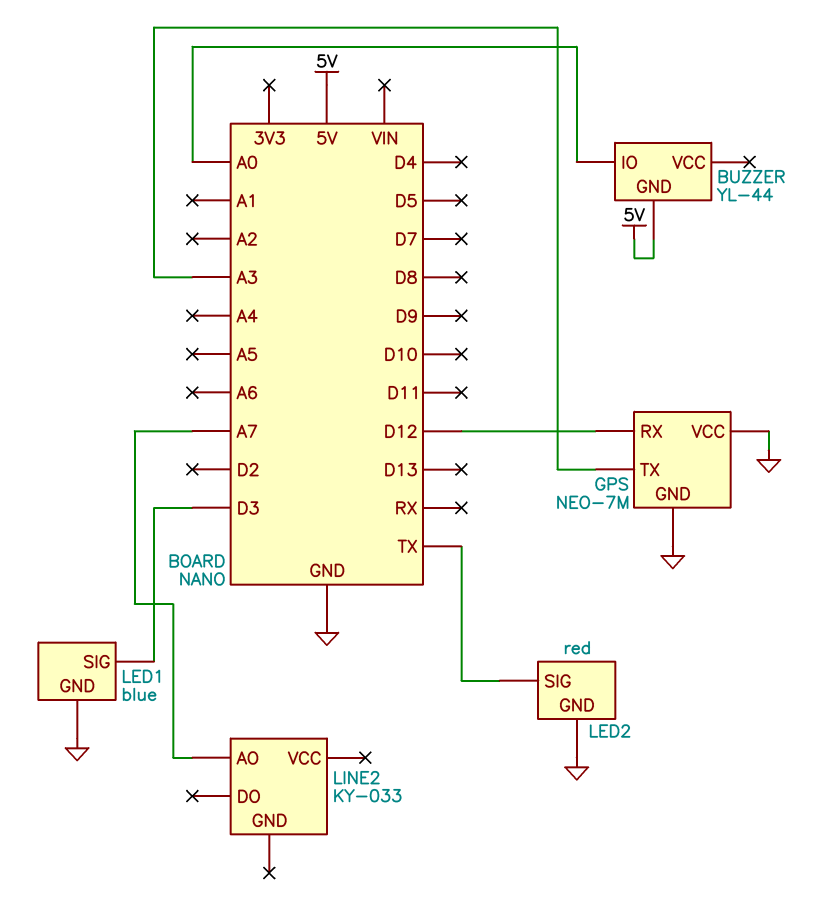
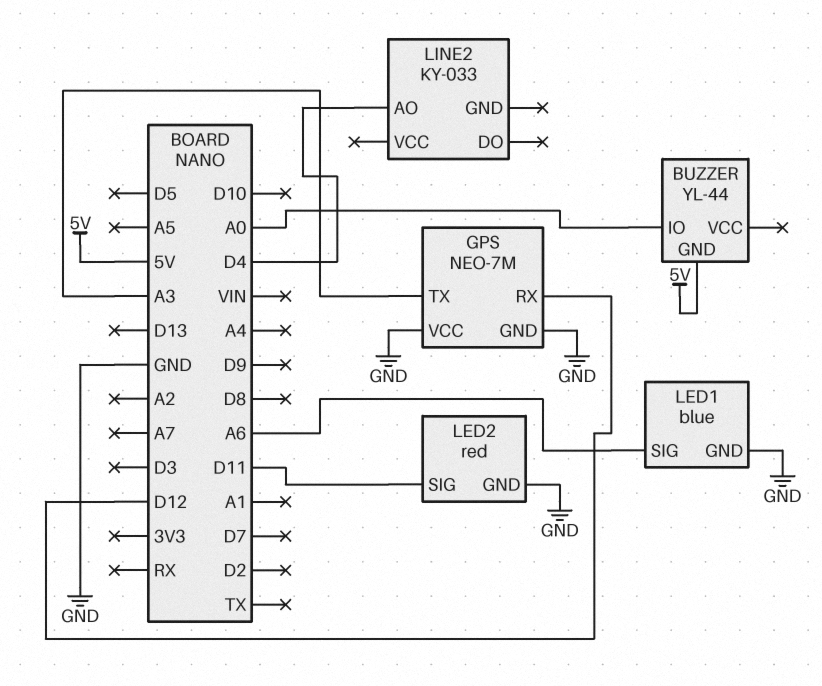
LED1 pin SIG: D3 -> A6
LED2 pin SIG: TX -> D11
LINE2 pin AO: A7 -> D4

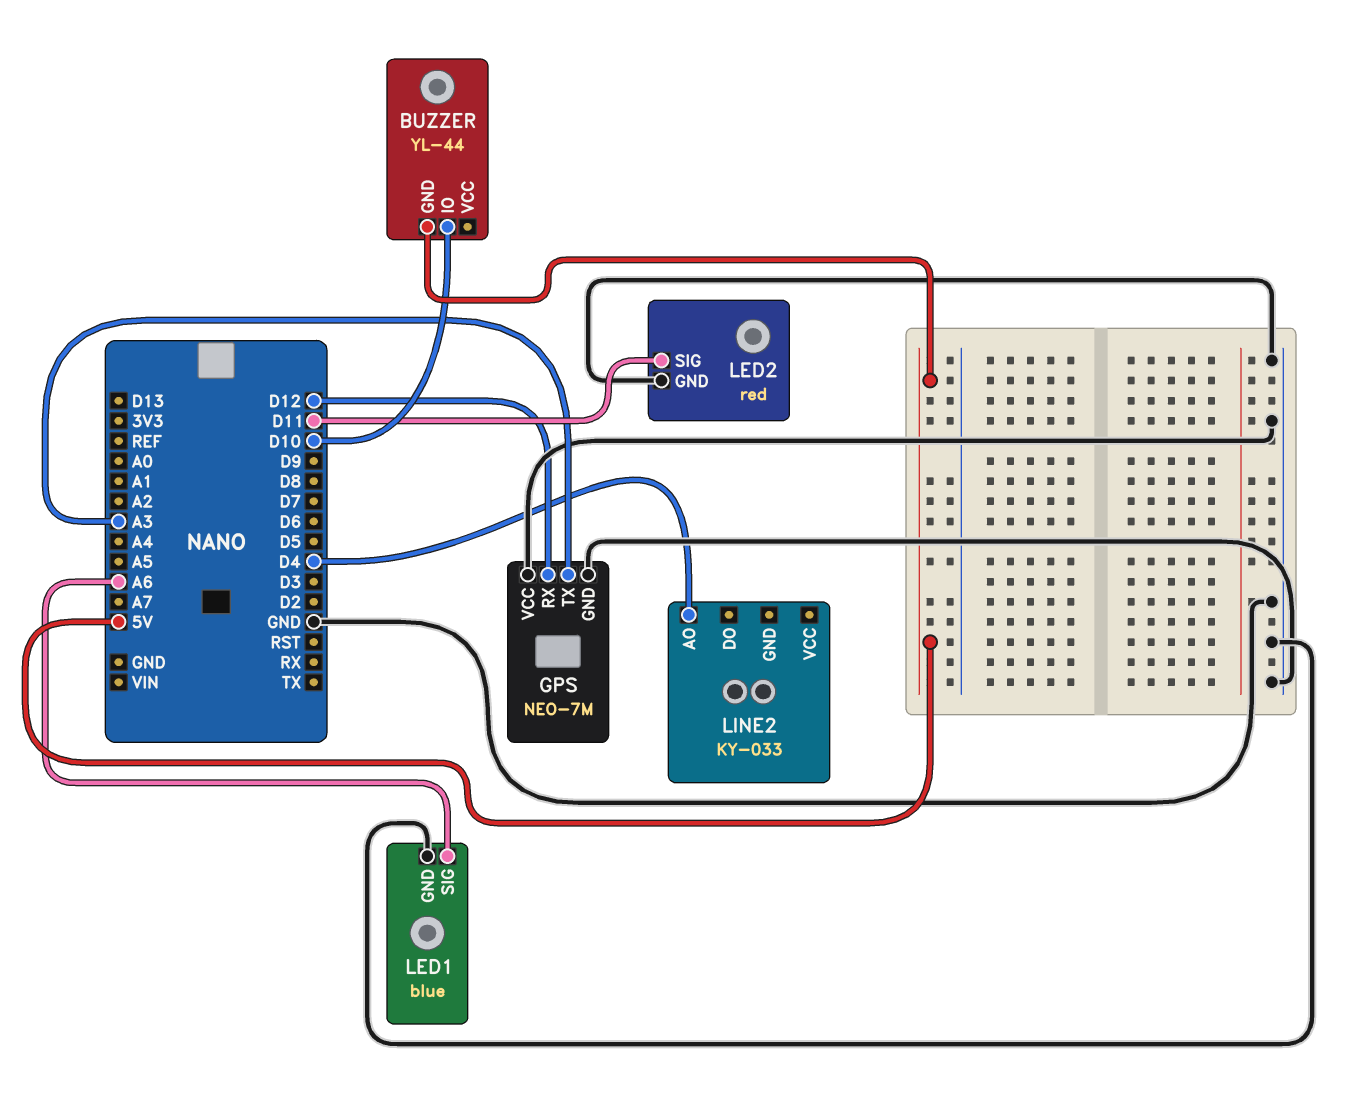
BUZZER pin IO: A0 -> D10

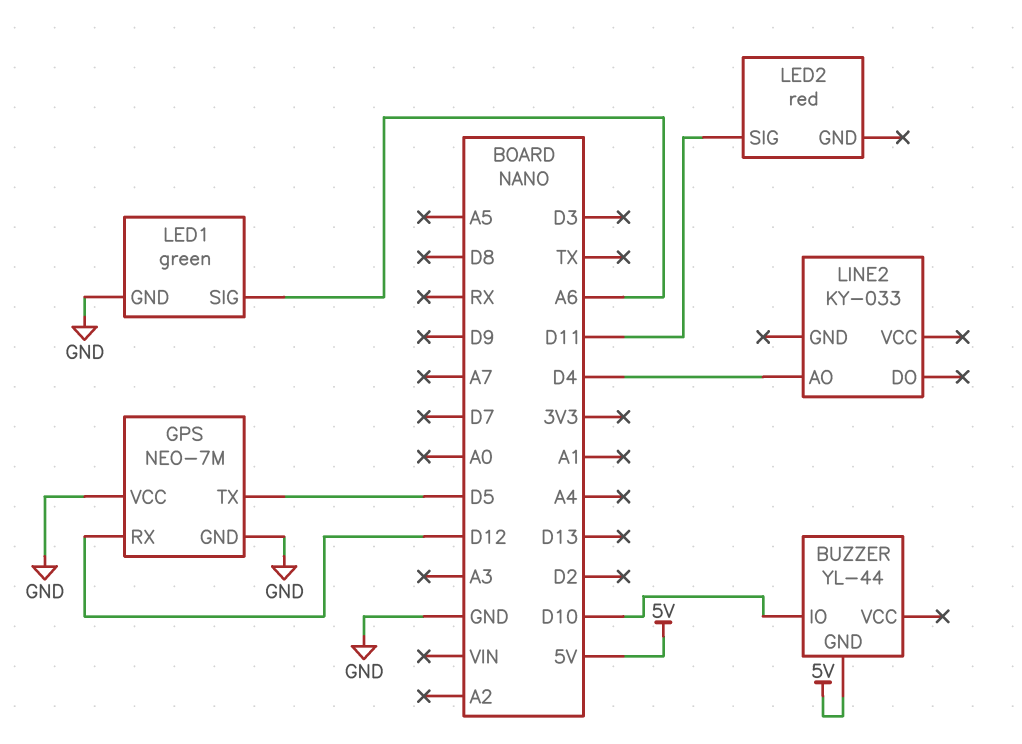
GPS pin TX: A3 -> D5
LED1: blue -> green
LED2 pin GND: GND -> none

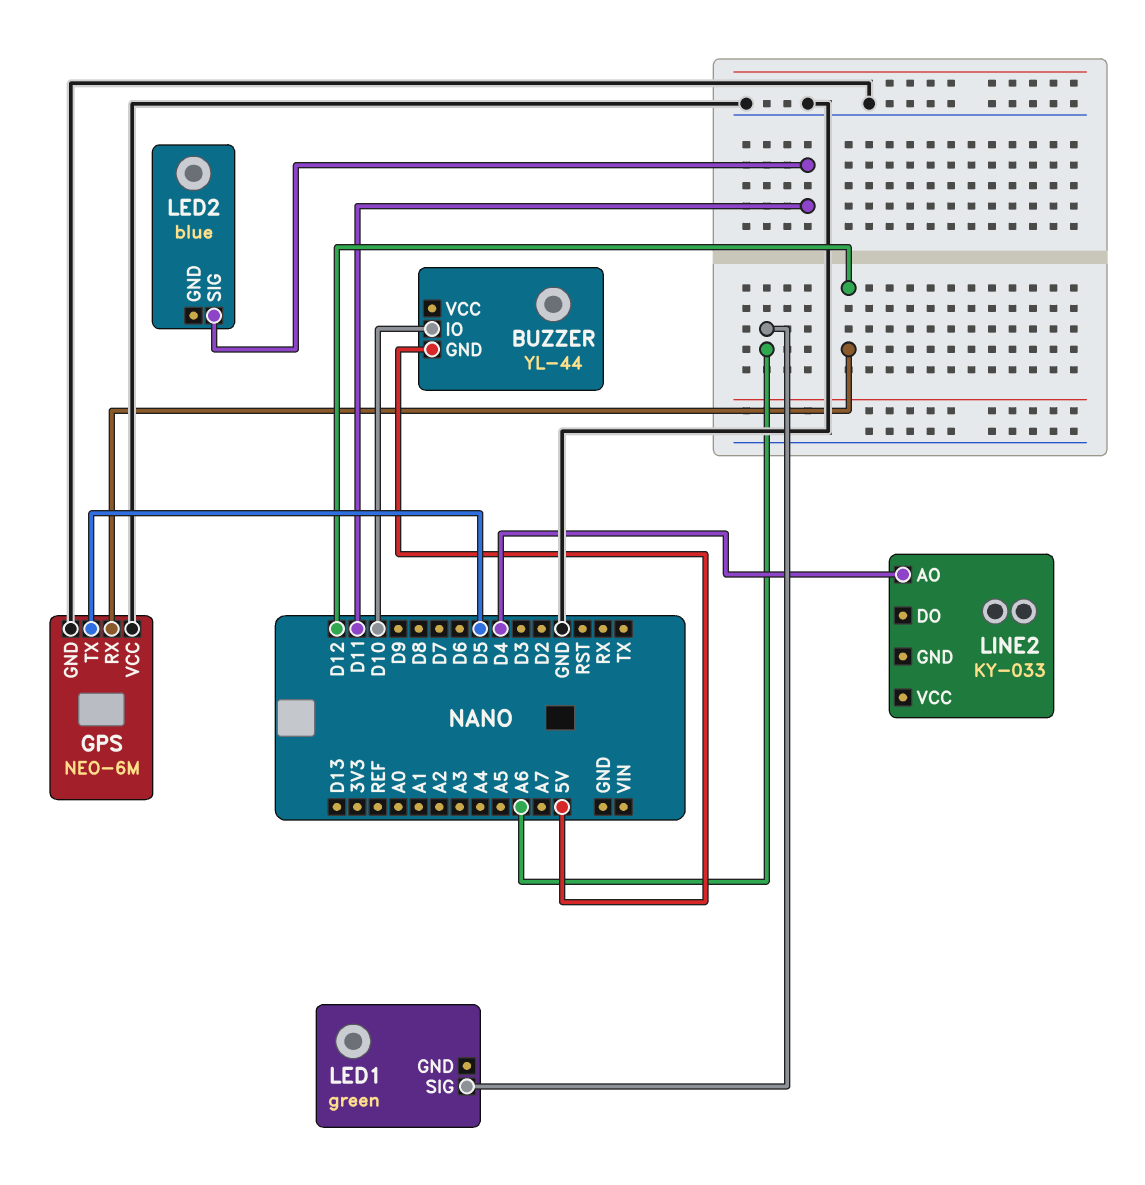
GPS: NEO-7M -> NEO-6M
LED1 pin GND: GND -> none
LED2: red -> blue

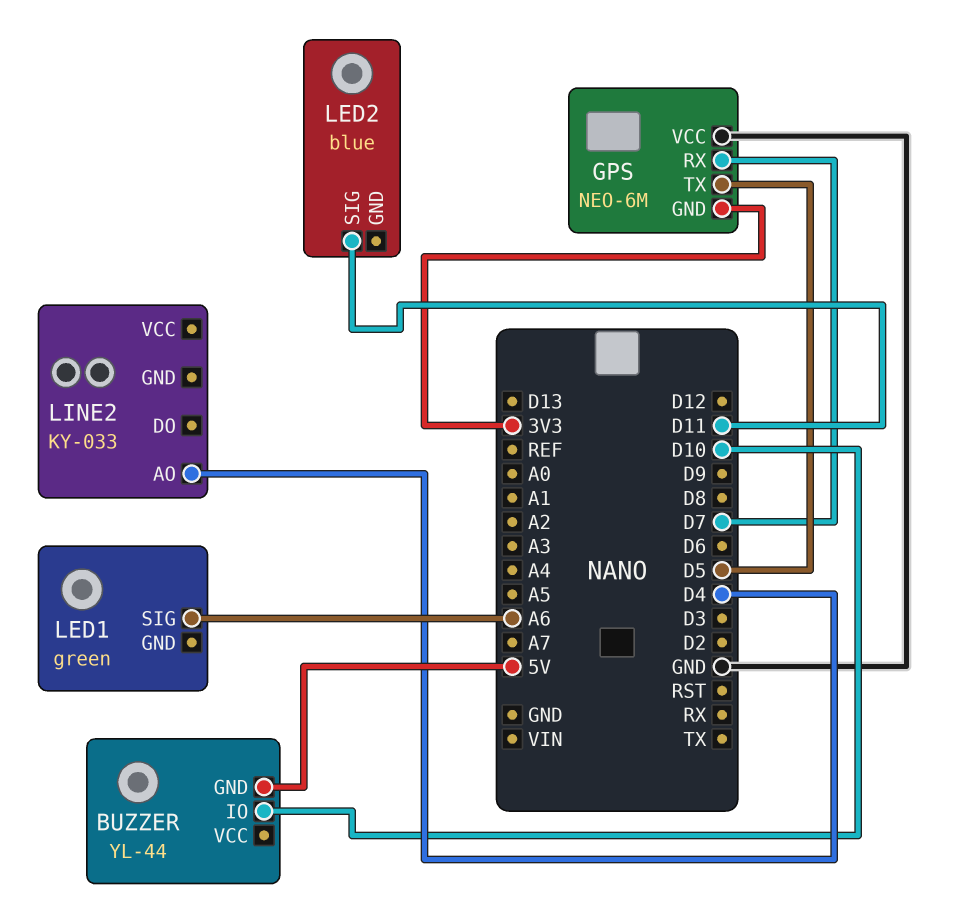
GPS pin GND: GND -> 3V3
GPS pin RX: D12 -> D7

